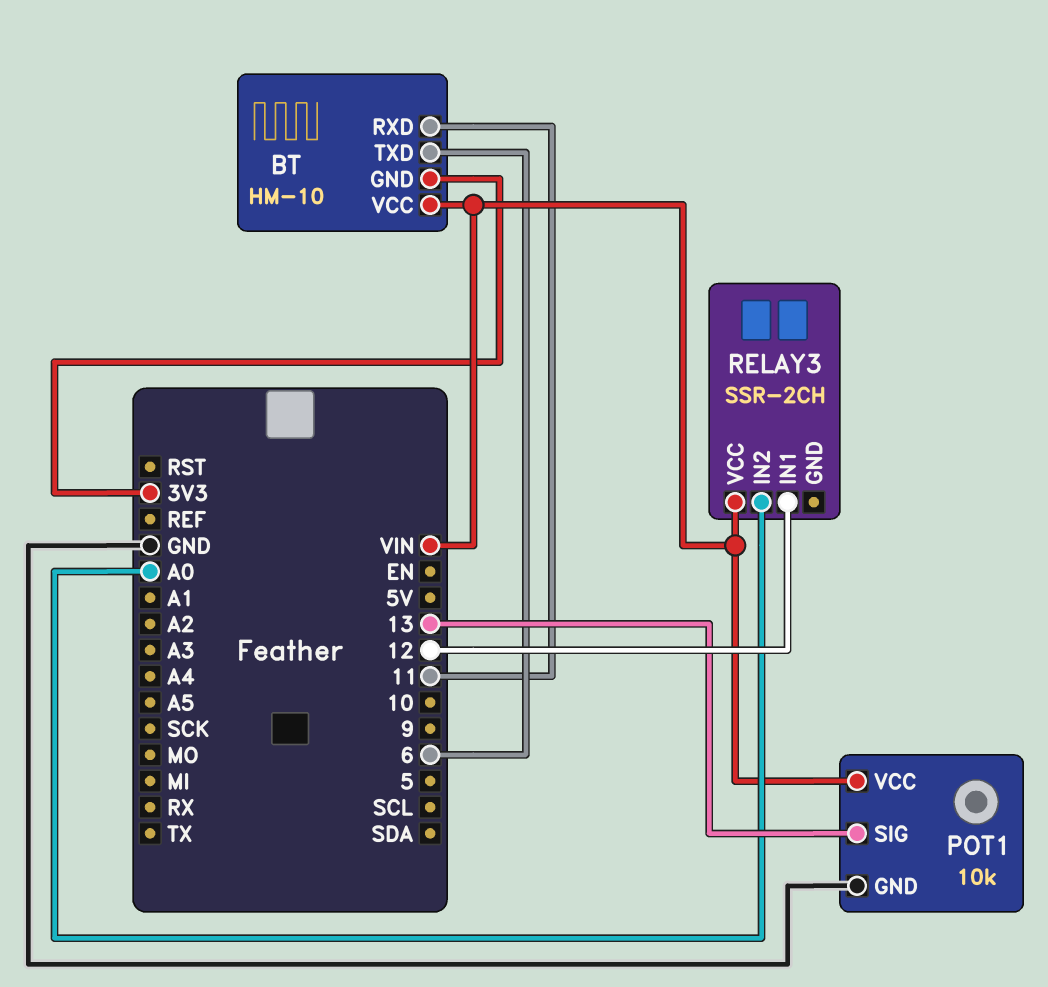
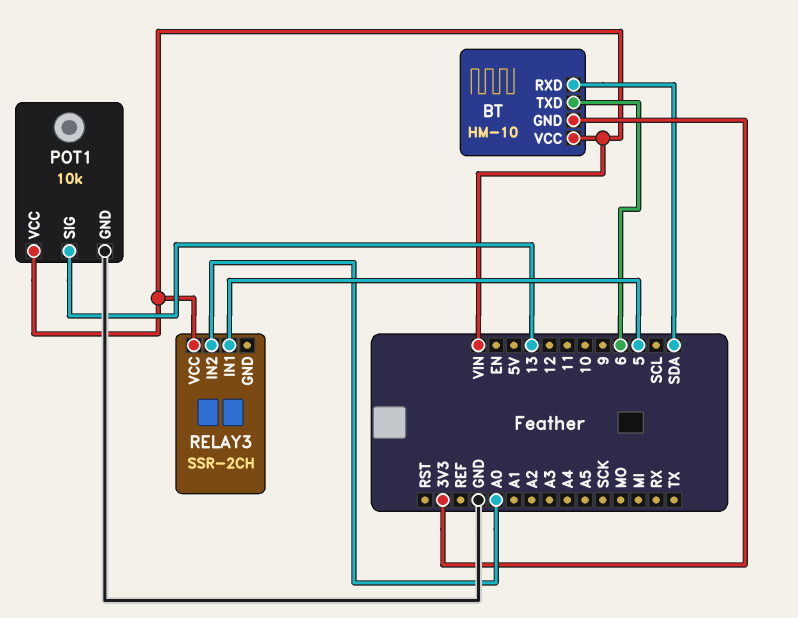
BT pin RXD: 11 -> SDA
RELAY3 pin IN1: 12 -> 5

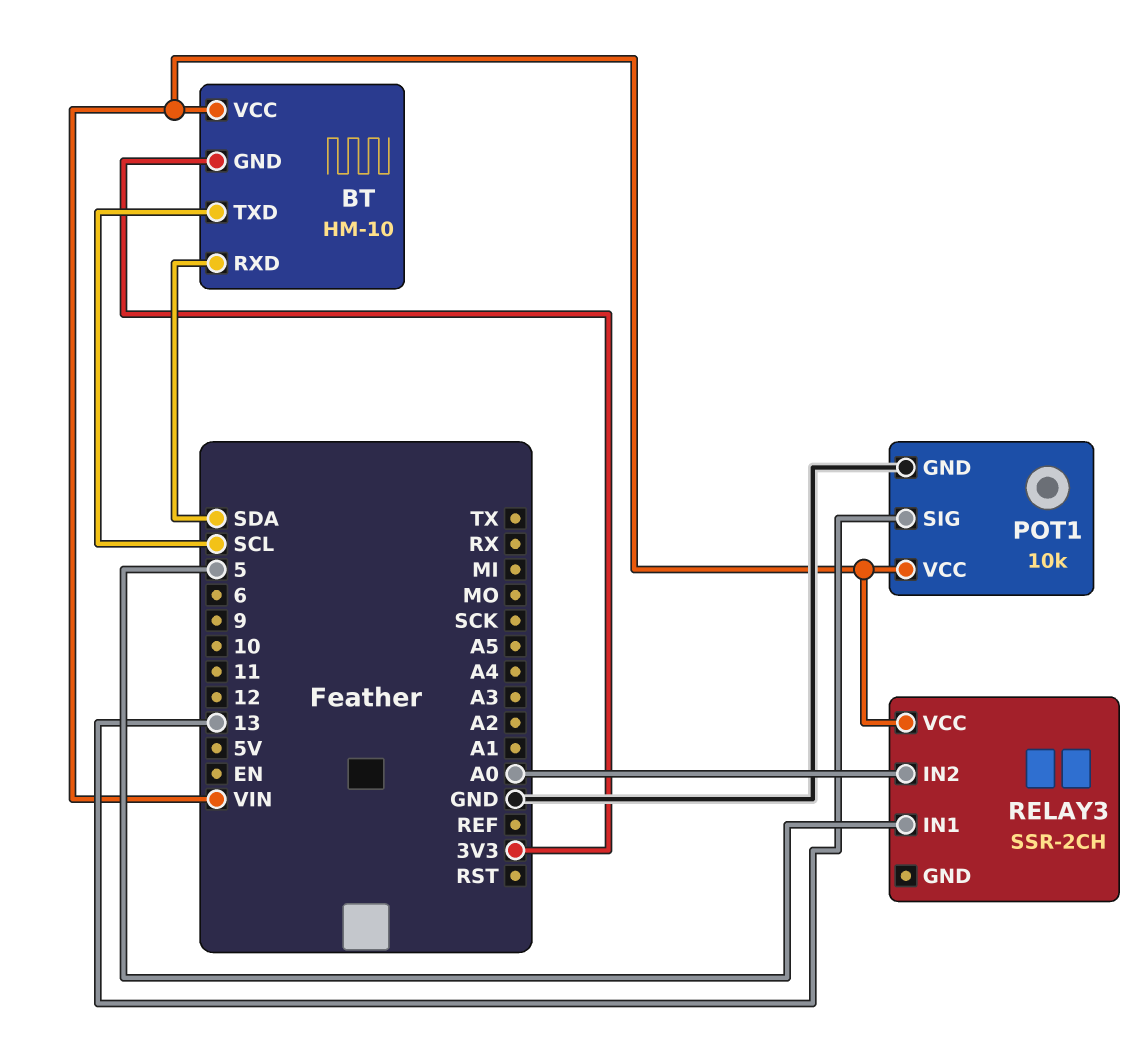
BT pin TXD: 6 -> SCL

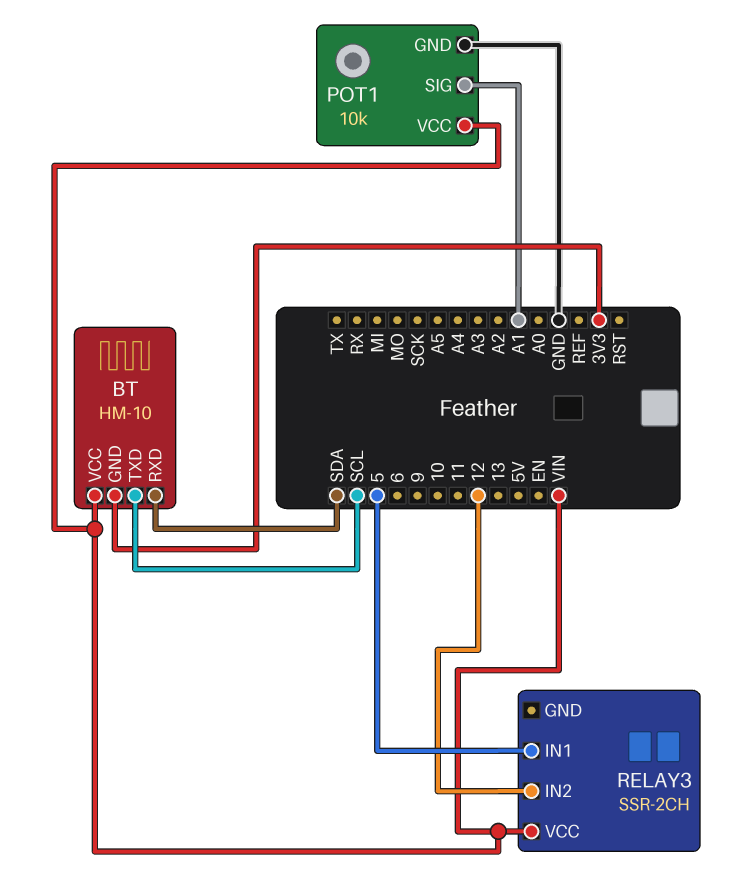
POT1 pin SIG: 13 -> A1
RELAY3 pin IN2: A0 -> 12

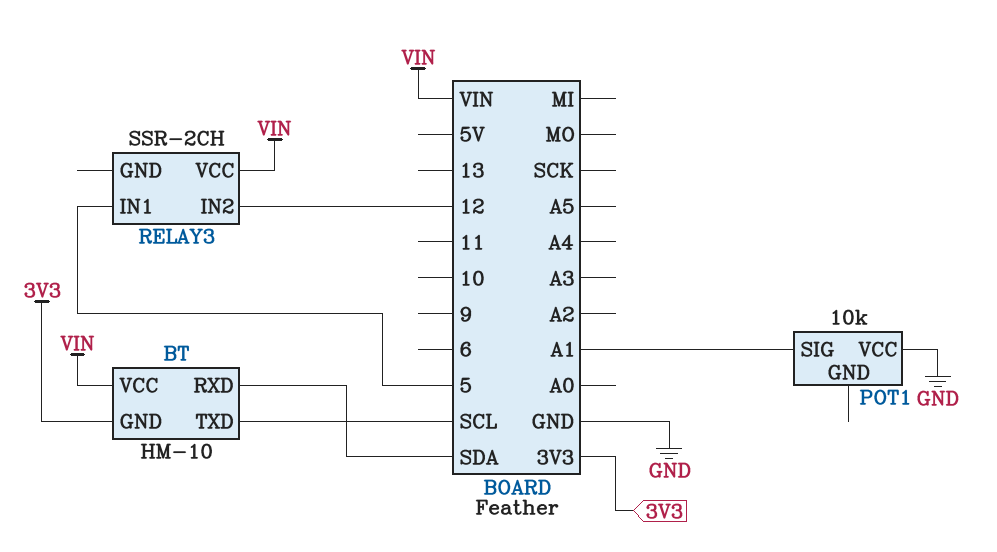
POT1 pin GND: GND -> none
POT1 pin VCC: VIN -> GND

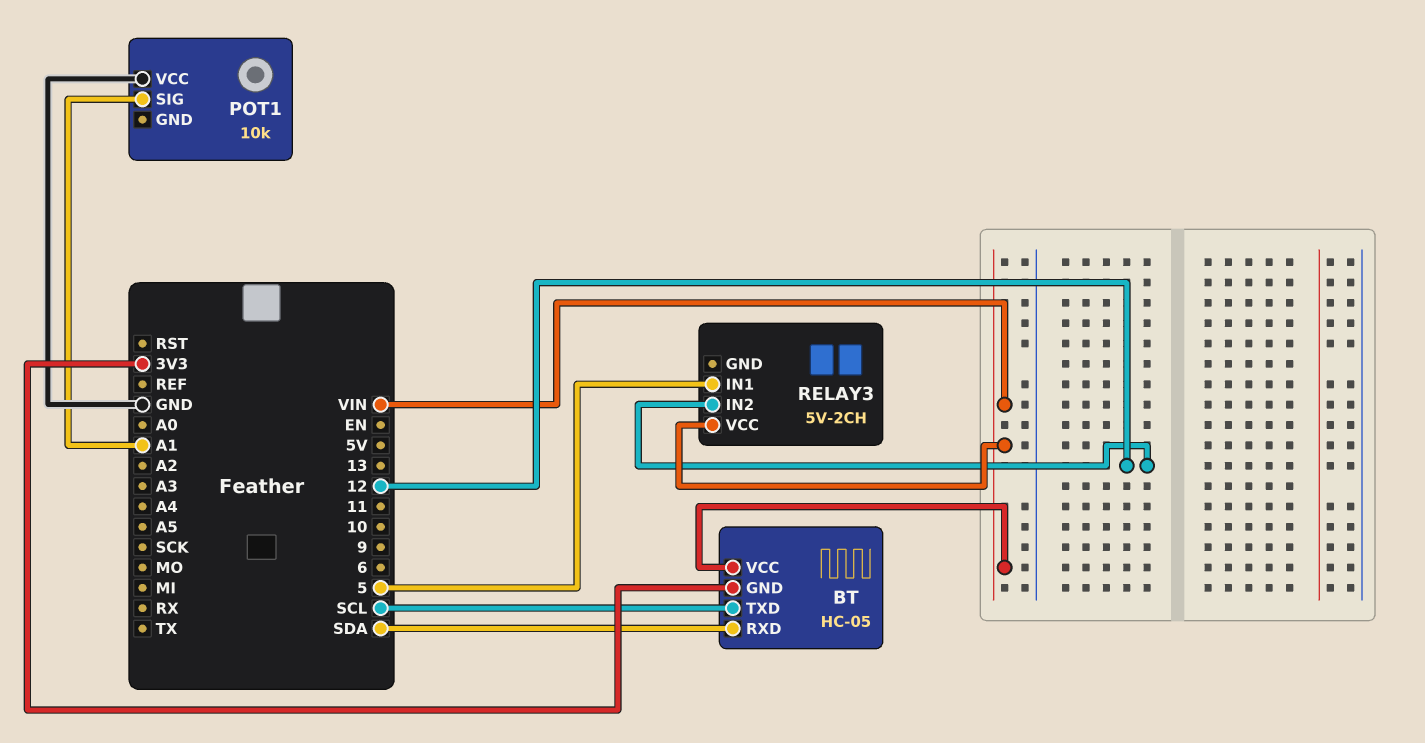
BT: HM-10 -> HC-05
RELAY3: SSR-2CH -> 5V-2CH

